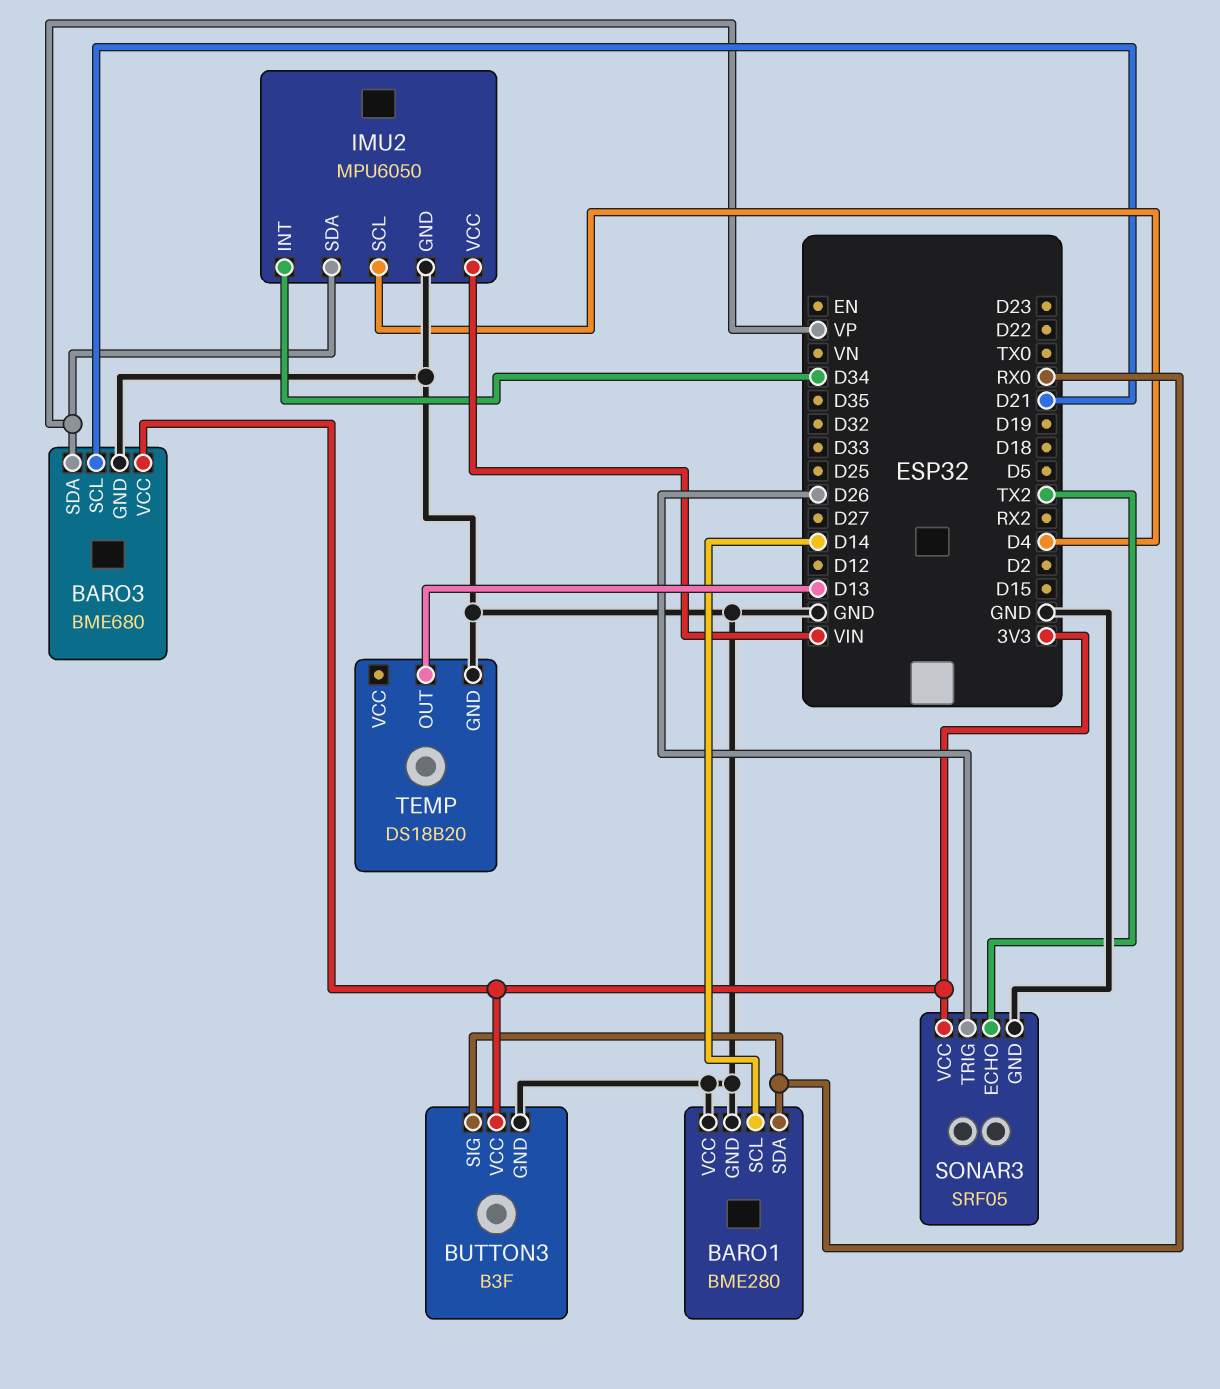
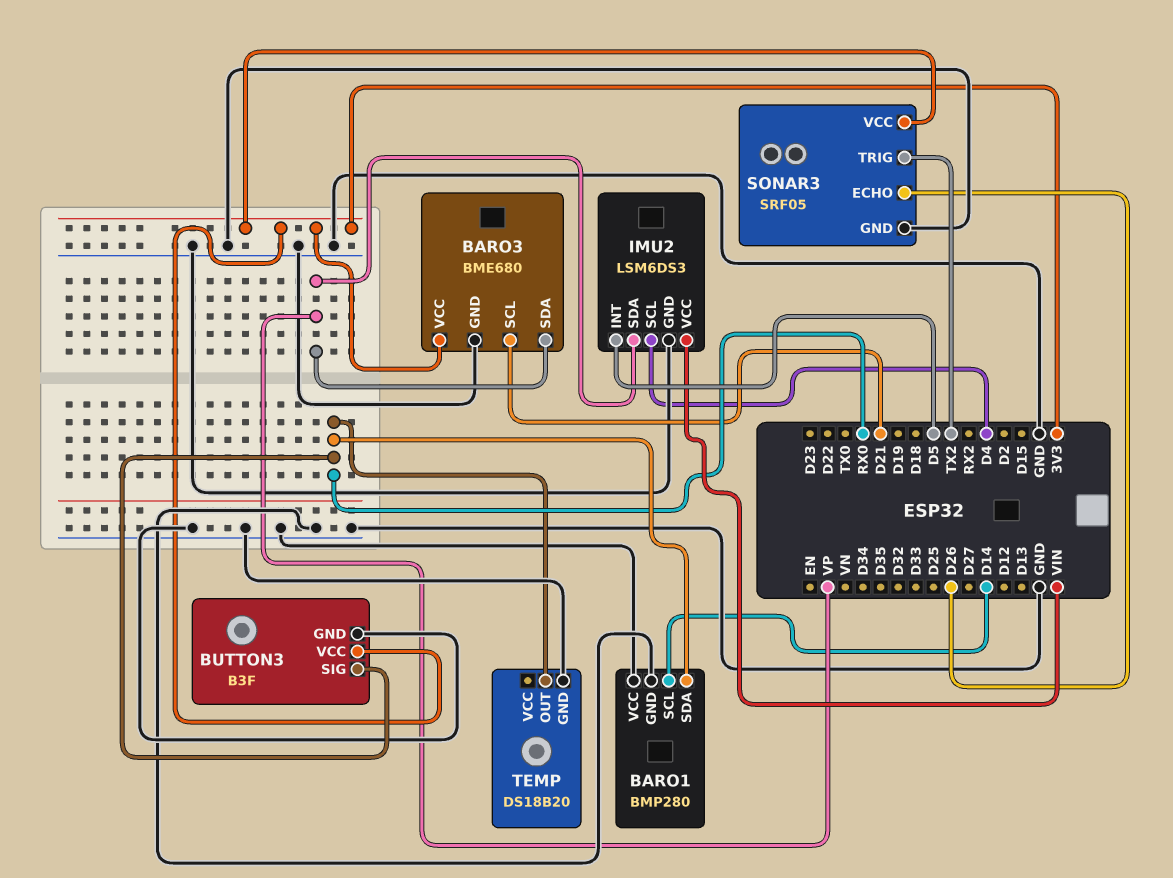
BARO1: BME280 -> BMP280
IMU2: MPU6050 -> LSM6DS3
IMU2 pin INT: D34 -> D5
SONAR3 pin ECHO: TX2 -> D26
SONAR3 pin TRIG: D26 -> TX2
TEMP pin OUT: D13 -> RX0

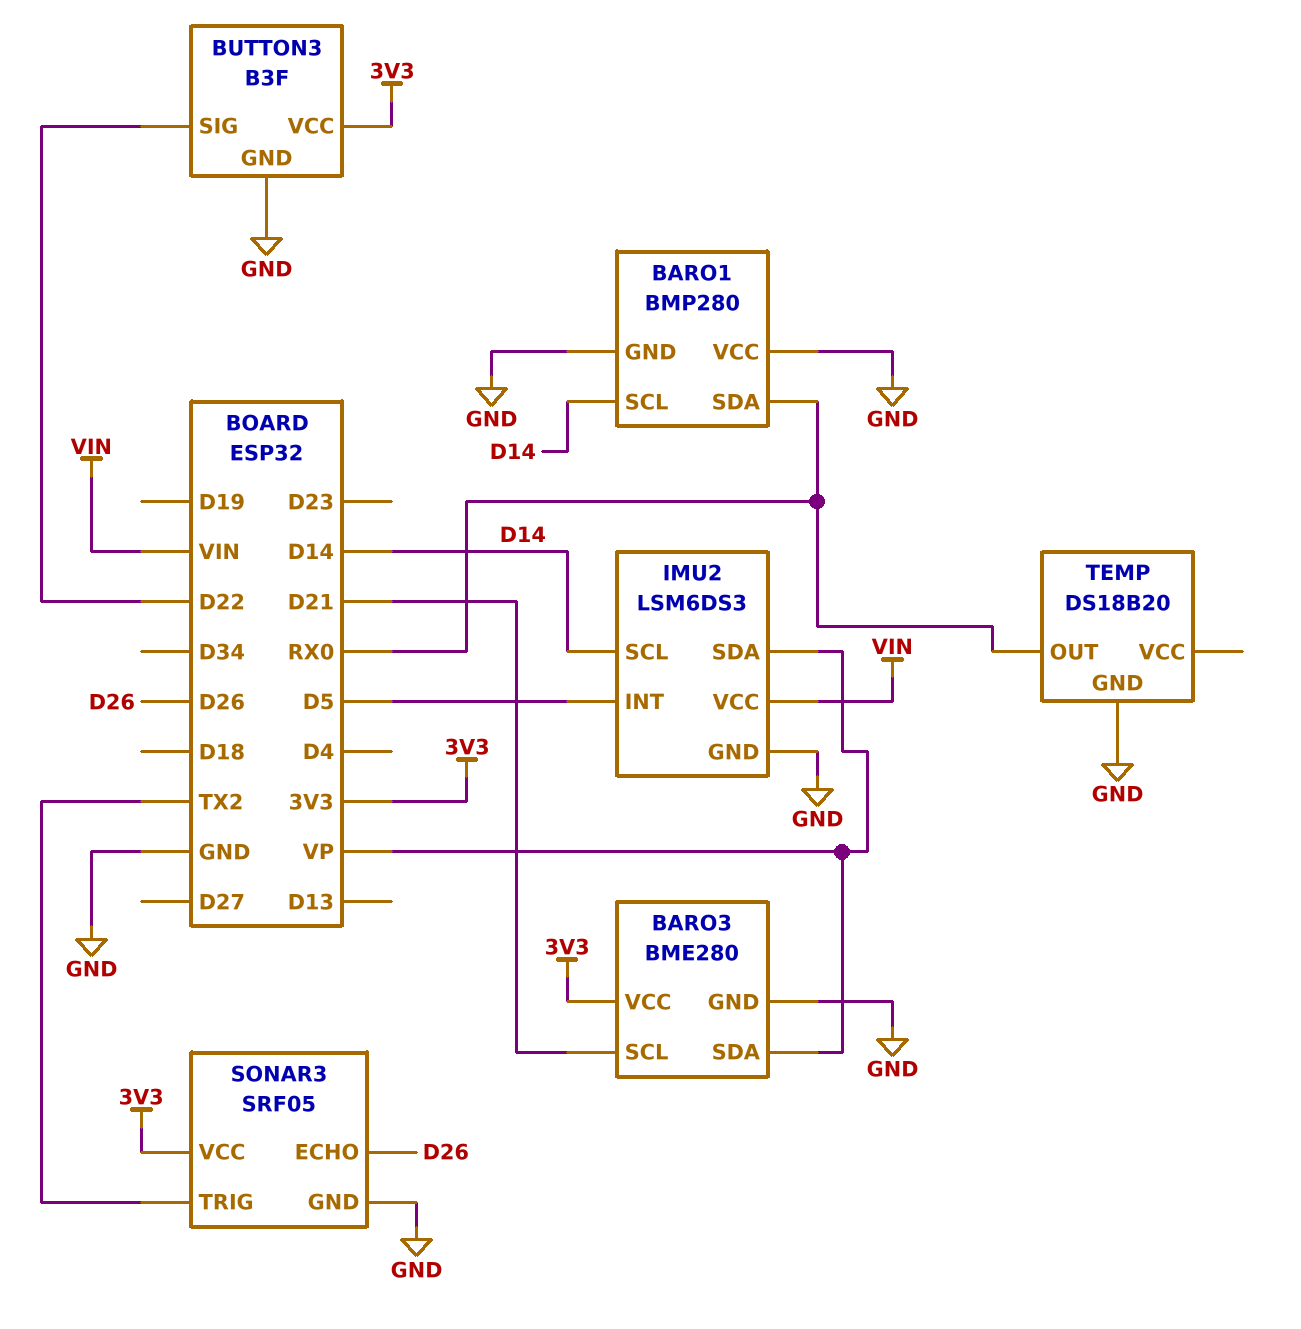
BARO3: BME680 -> BME280
BUTTON3 pin SIG: RX0 -> D22
IMU2 pin SCL: D4 -> D14

